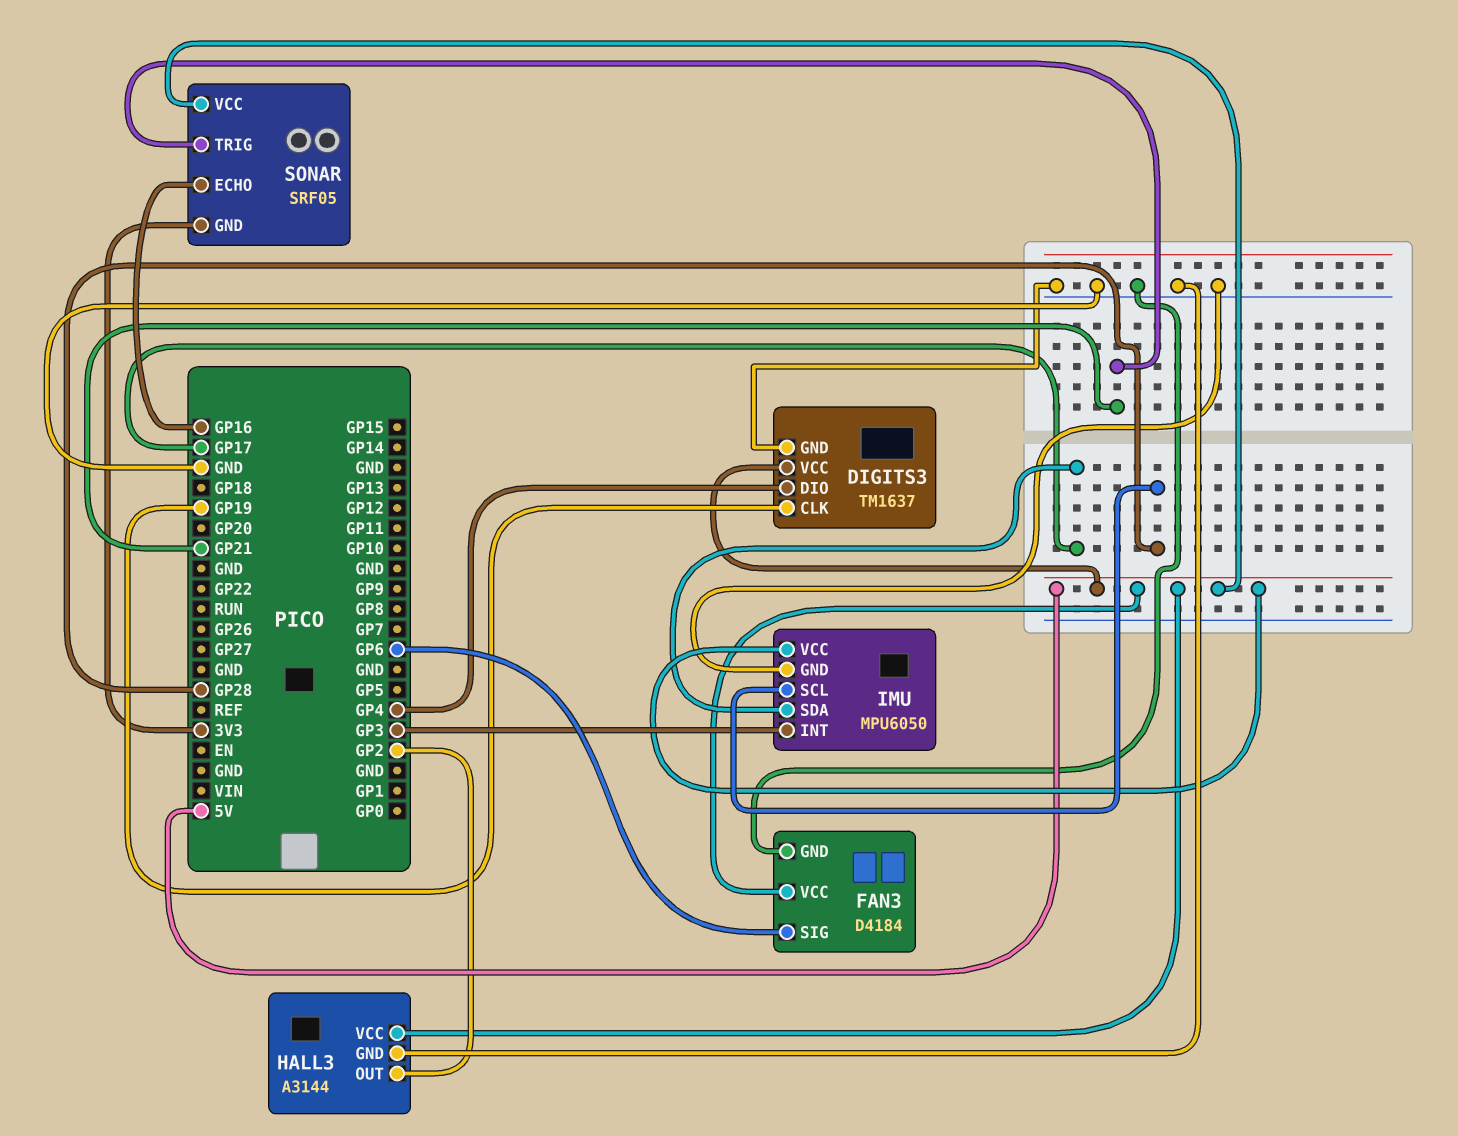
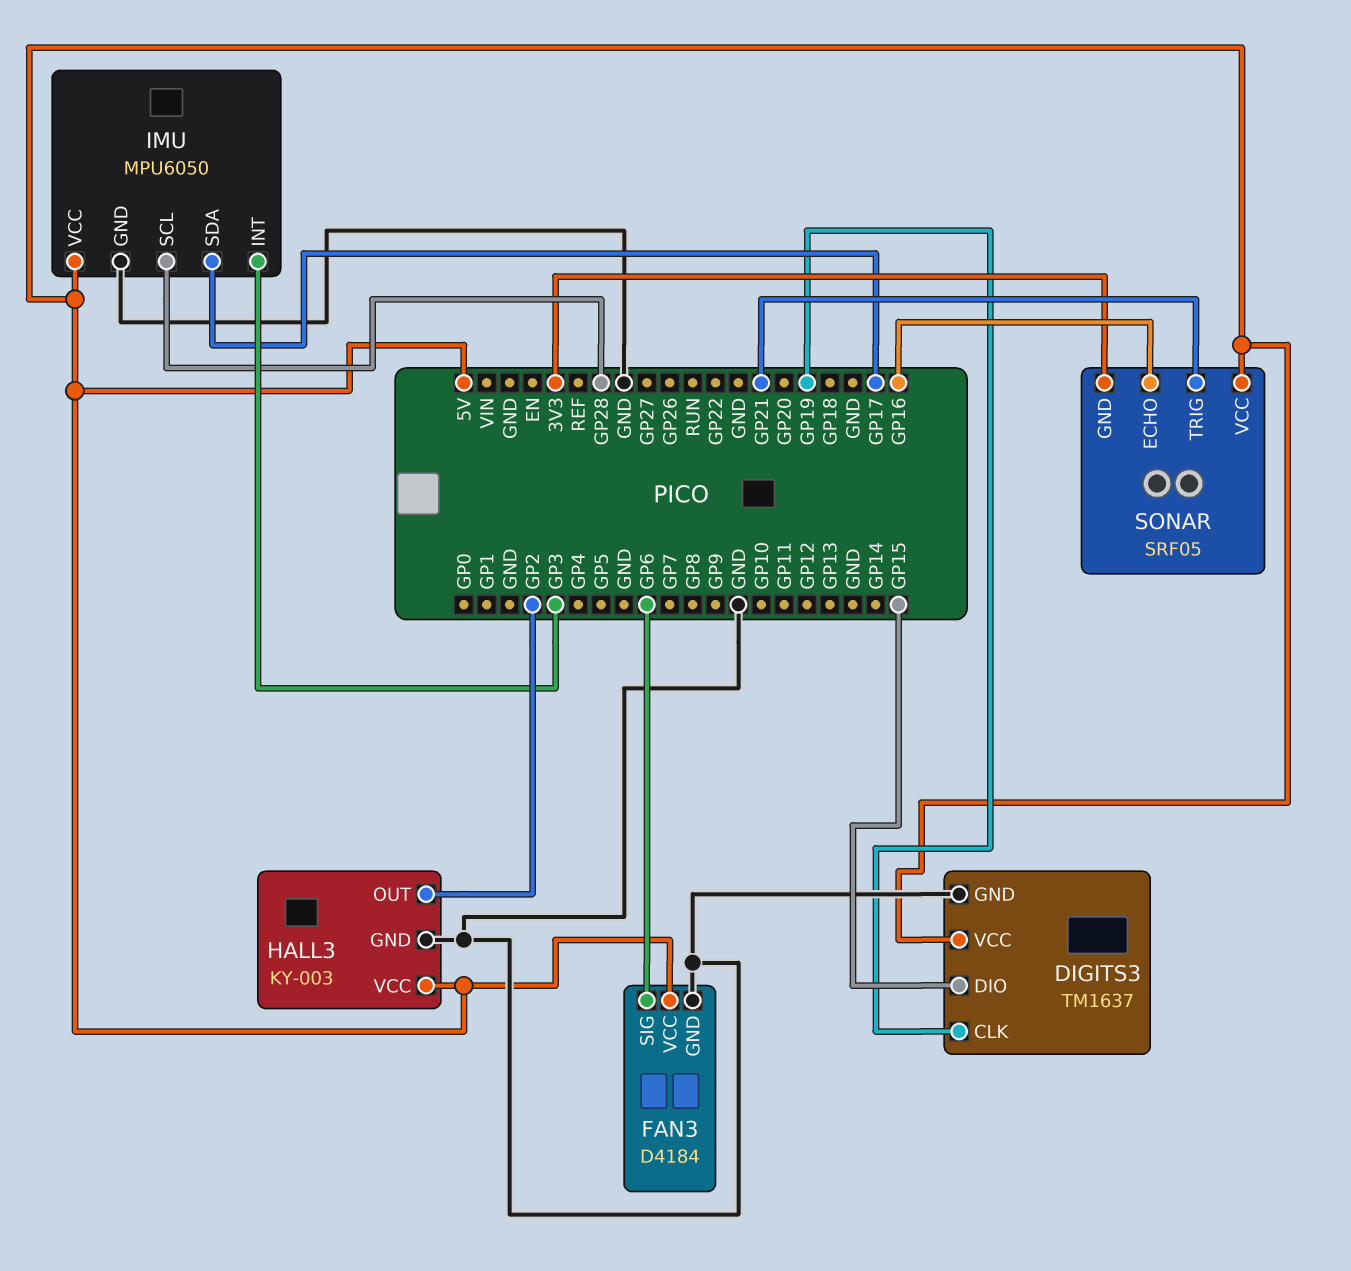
DIGITS3 pin DIO: GP4 -> GP15
HALL3: A3144 -> KY-003

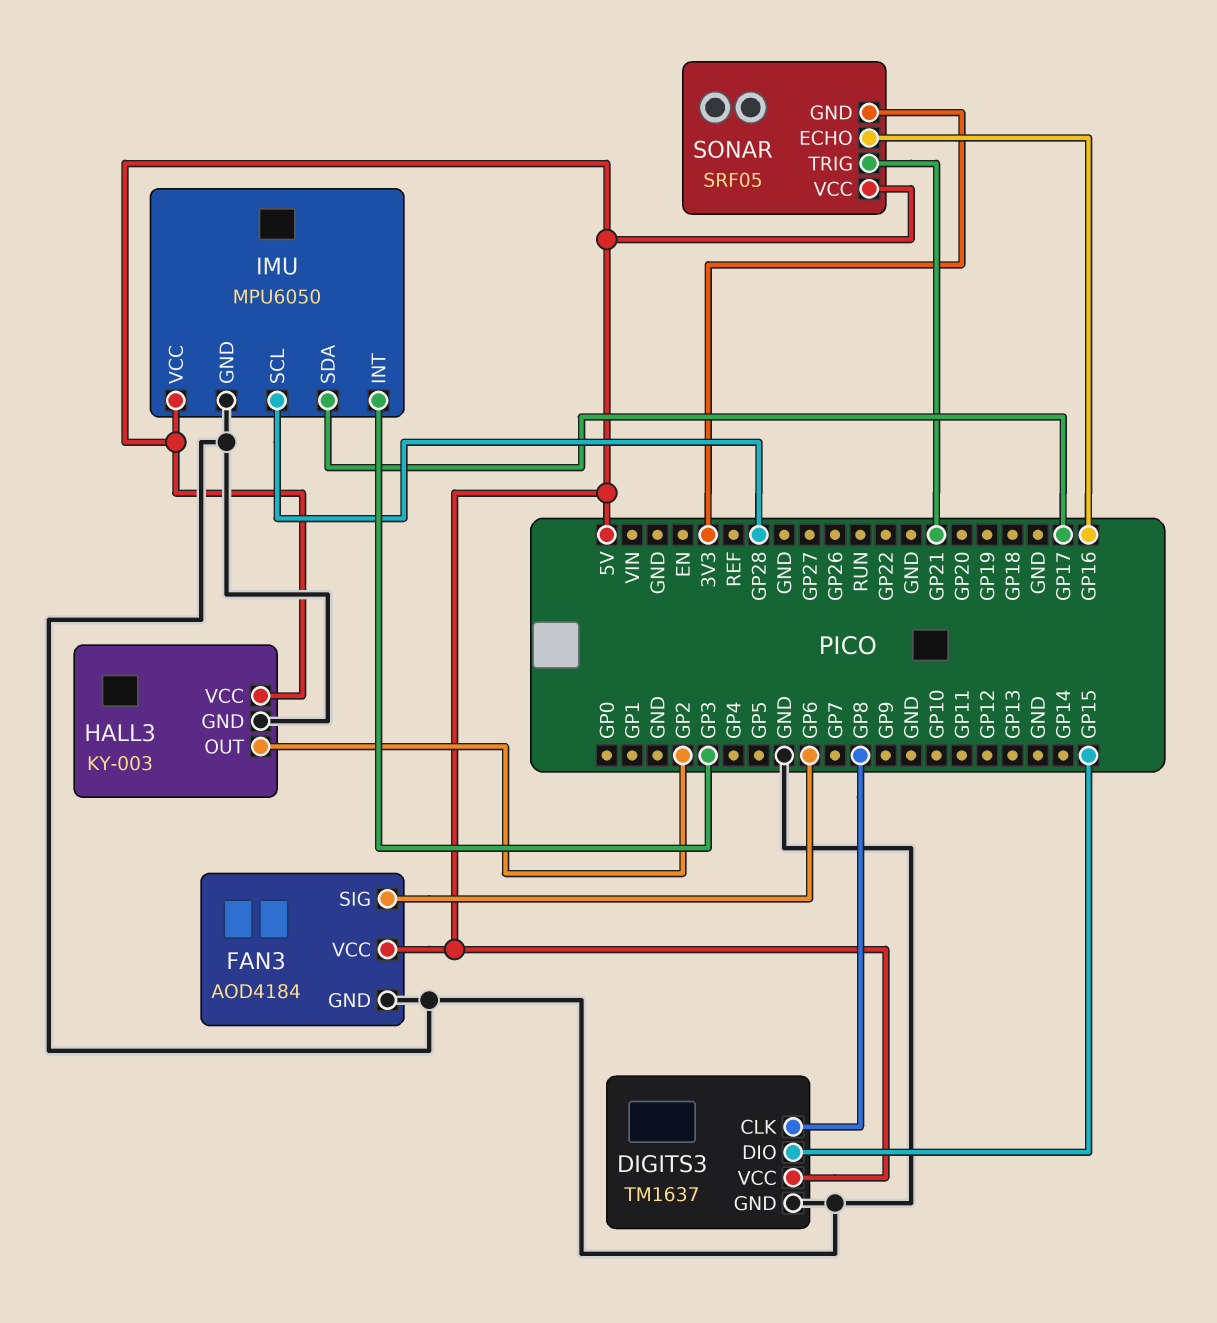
DIGITS3 pin CLK: GP19 -> GP8
FAN3: D4184 -> AOD4184

